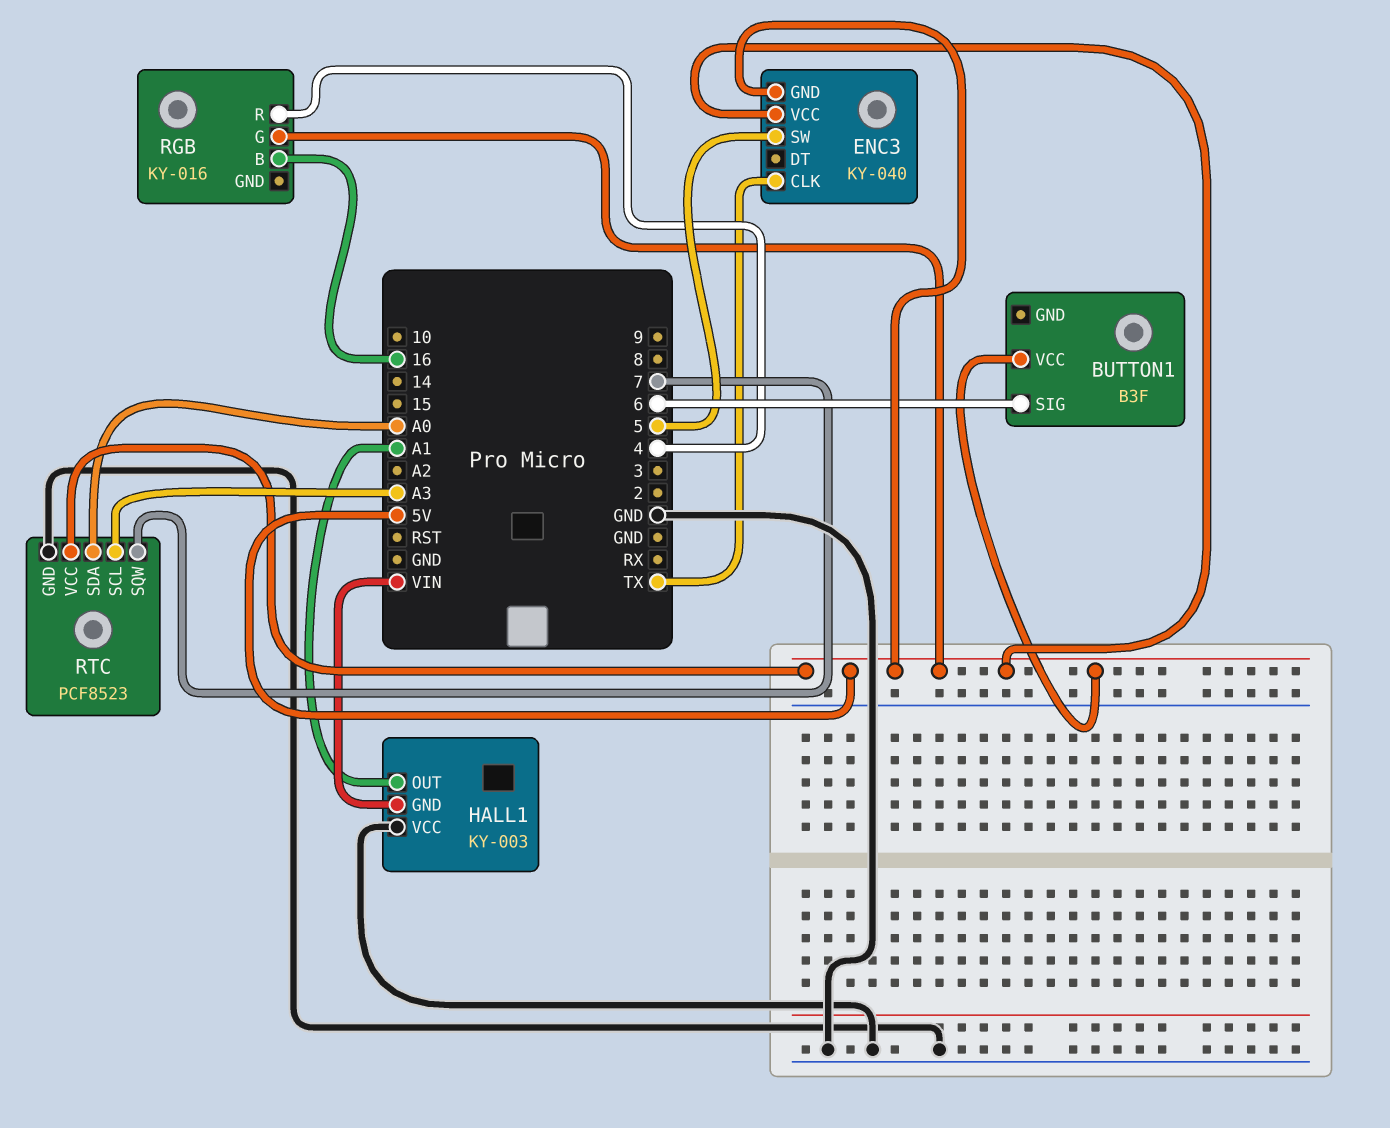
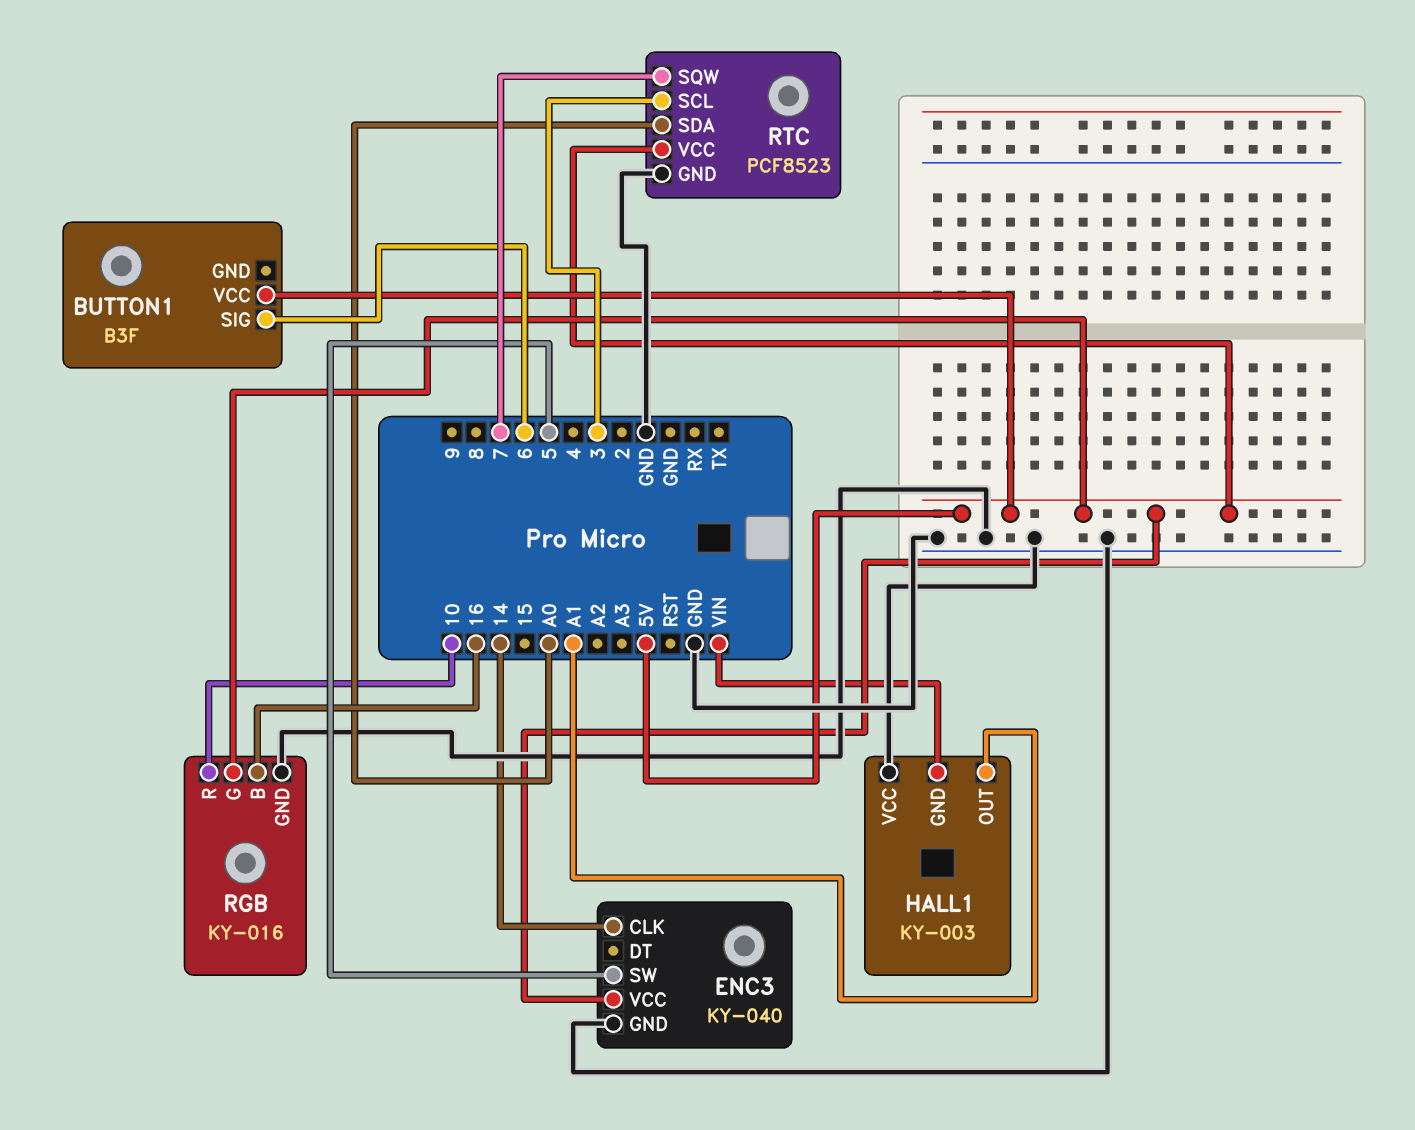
ENC3 pin CLK: TX -> 14
ENC3 pin GND: 5V -> GND
RGB pin GND: none -> GND
RGB pin R: 4 -> 10
RTC pin SCL: A3 -> 3

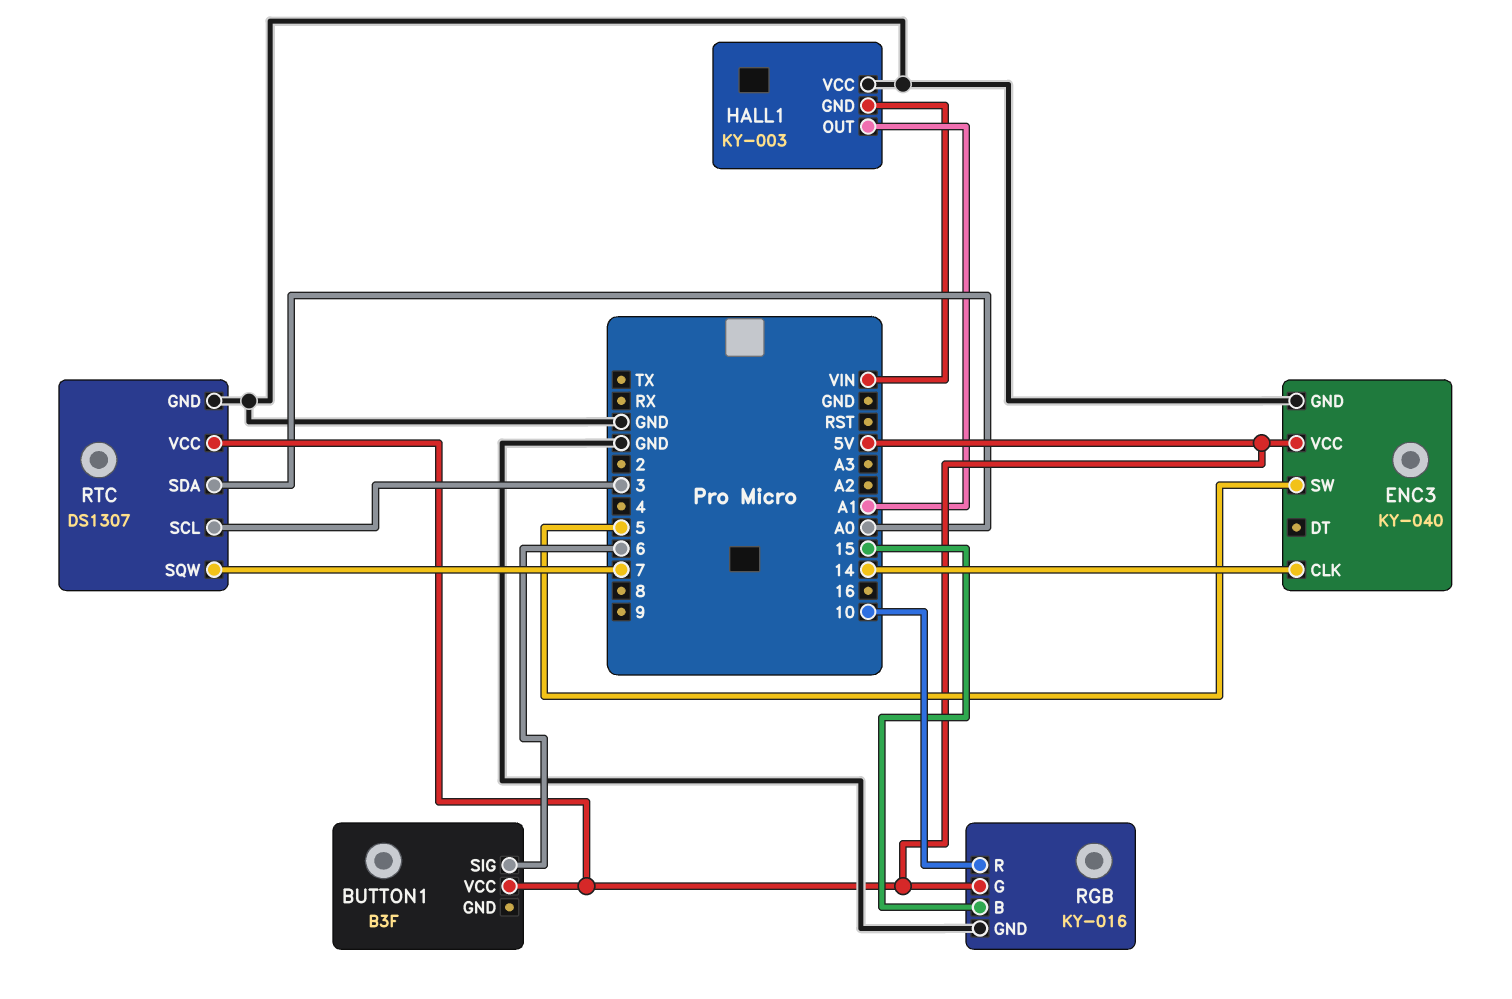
RGB pin B: 16 -> 15
RTC: PCF8523 -> DS1307

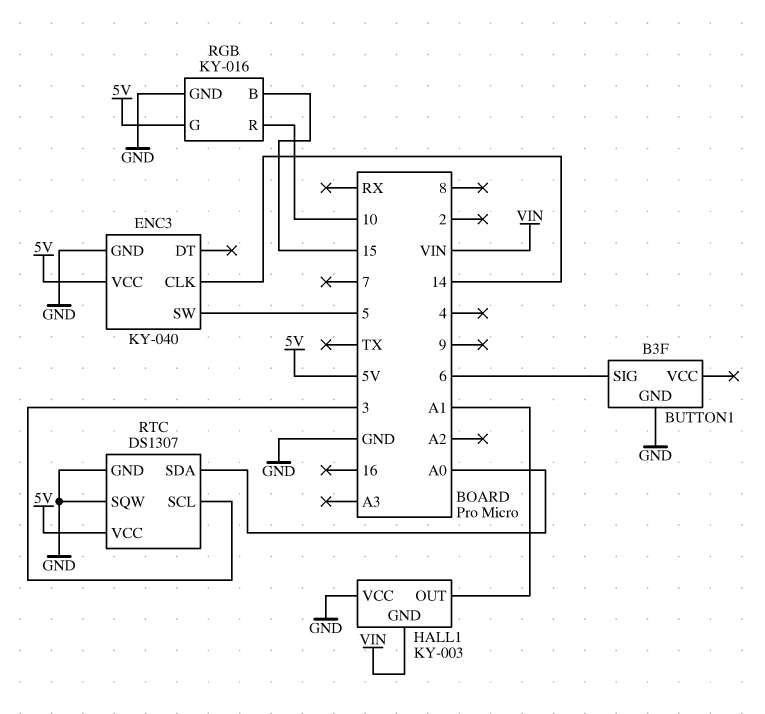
BUTTON1 pin GND: none -> GND
BUTTON1 pin VCC: 5V -> none
RTC pin SQW: 7 -> GND

